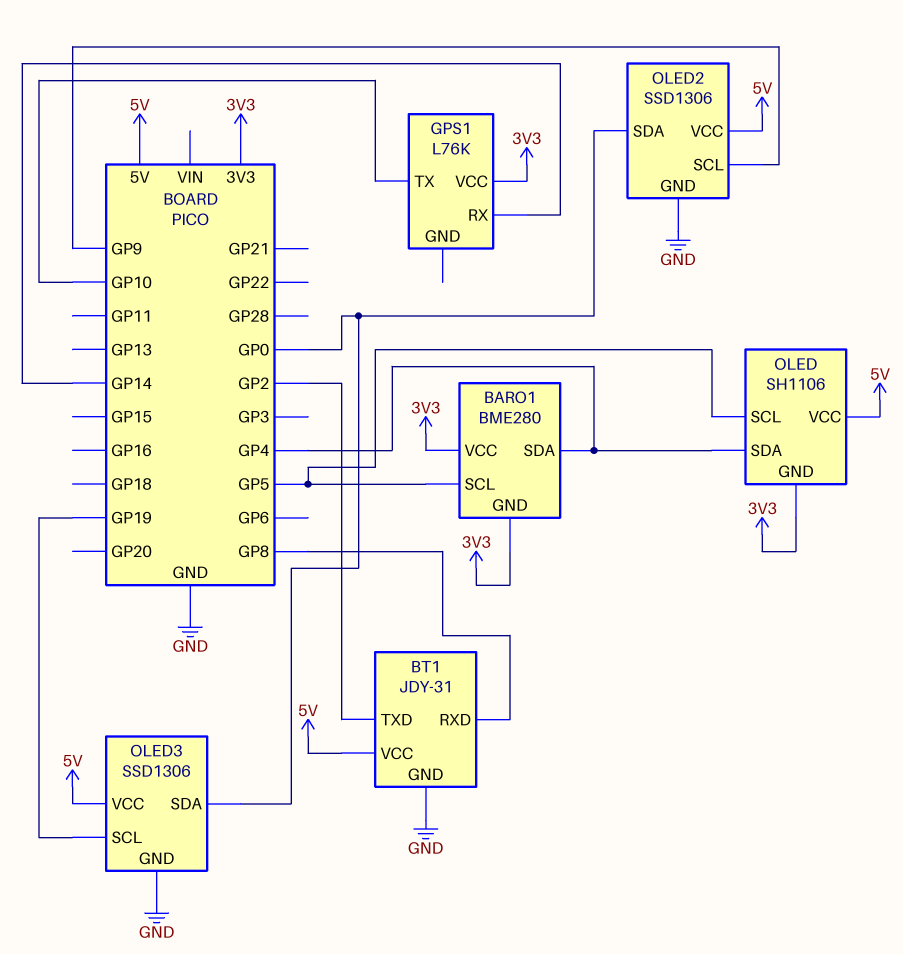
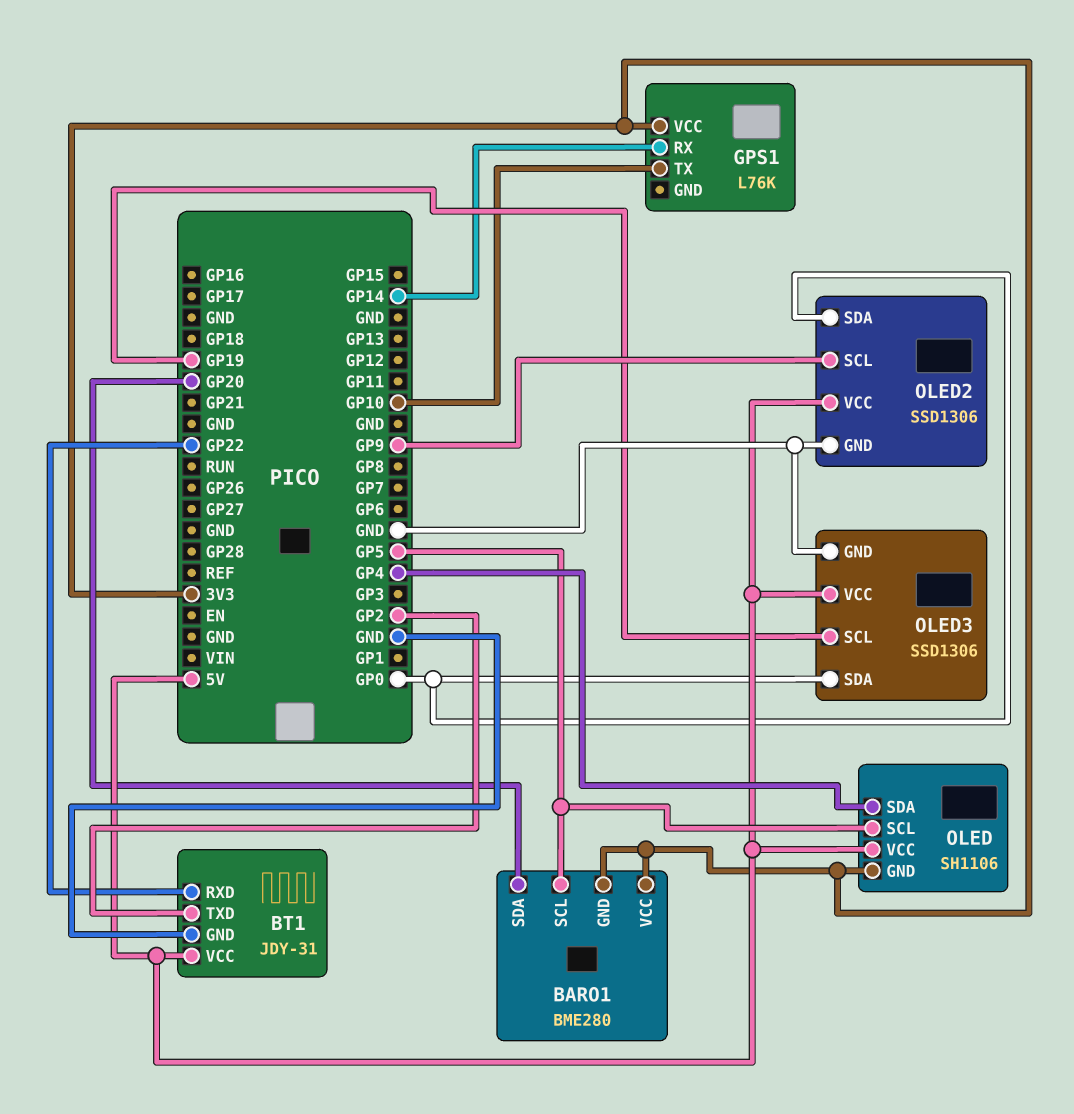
BARO1 pin SDA: GP4 -> GP20
BT1 pin RXD: GP8 -> GP22

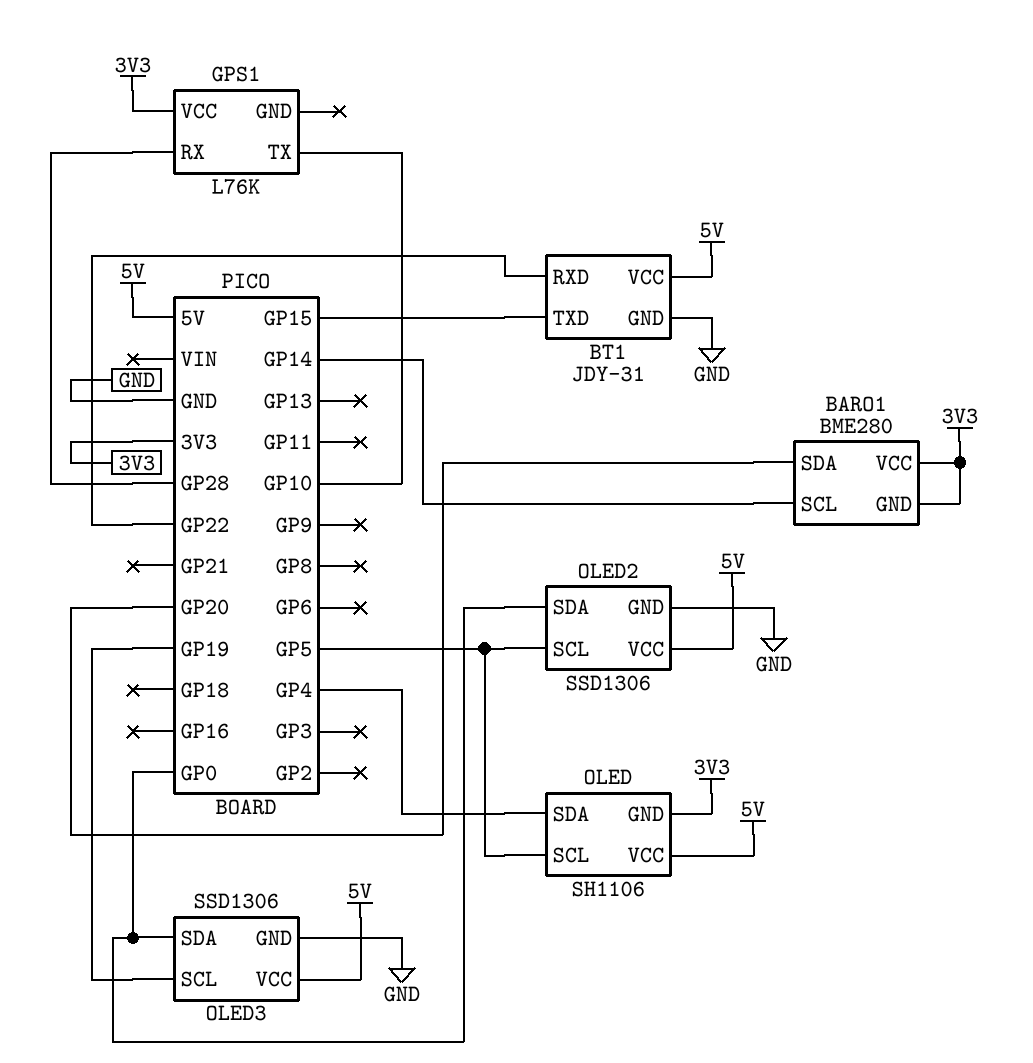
BARO1 pin SCL: GP5 -> GP14
BT1 pin TXD: GP2 -> GP15
GPS1 pin RX: GP14 -> GP28
OLED2 pin SCL: GP9 -> GP5

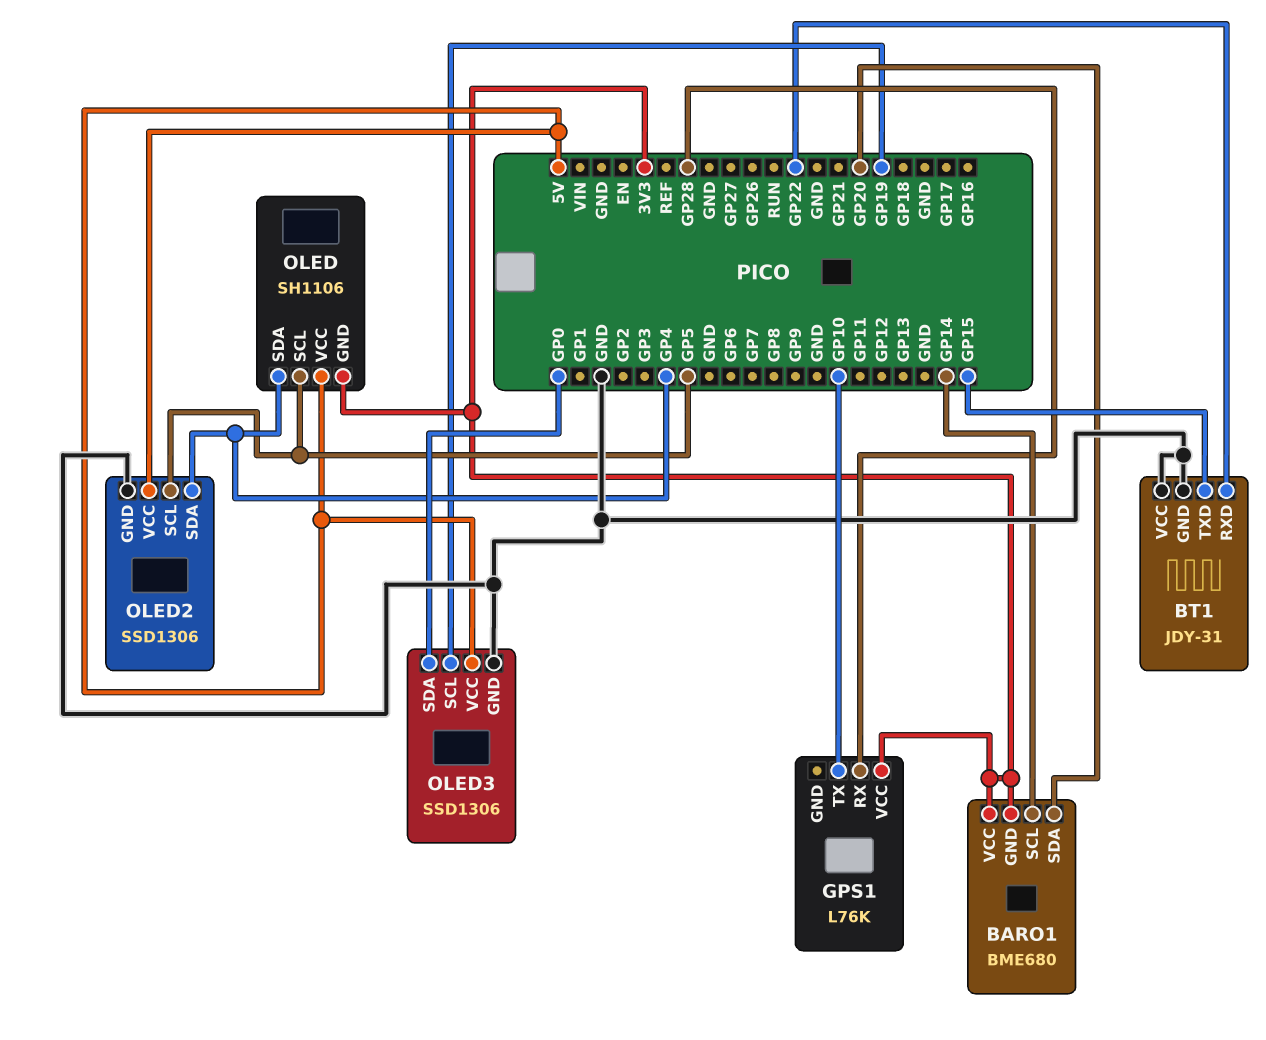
BARO1: BME280 -> BME680
BT1 pin VCC: 5V -> GND
OLED2 pin SDA: GP0 -> GP4

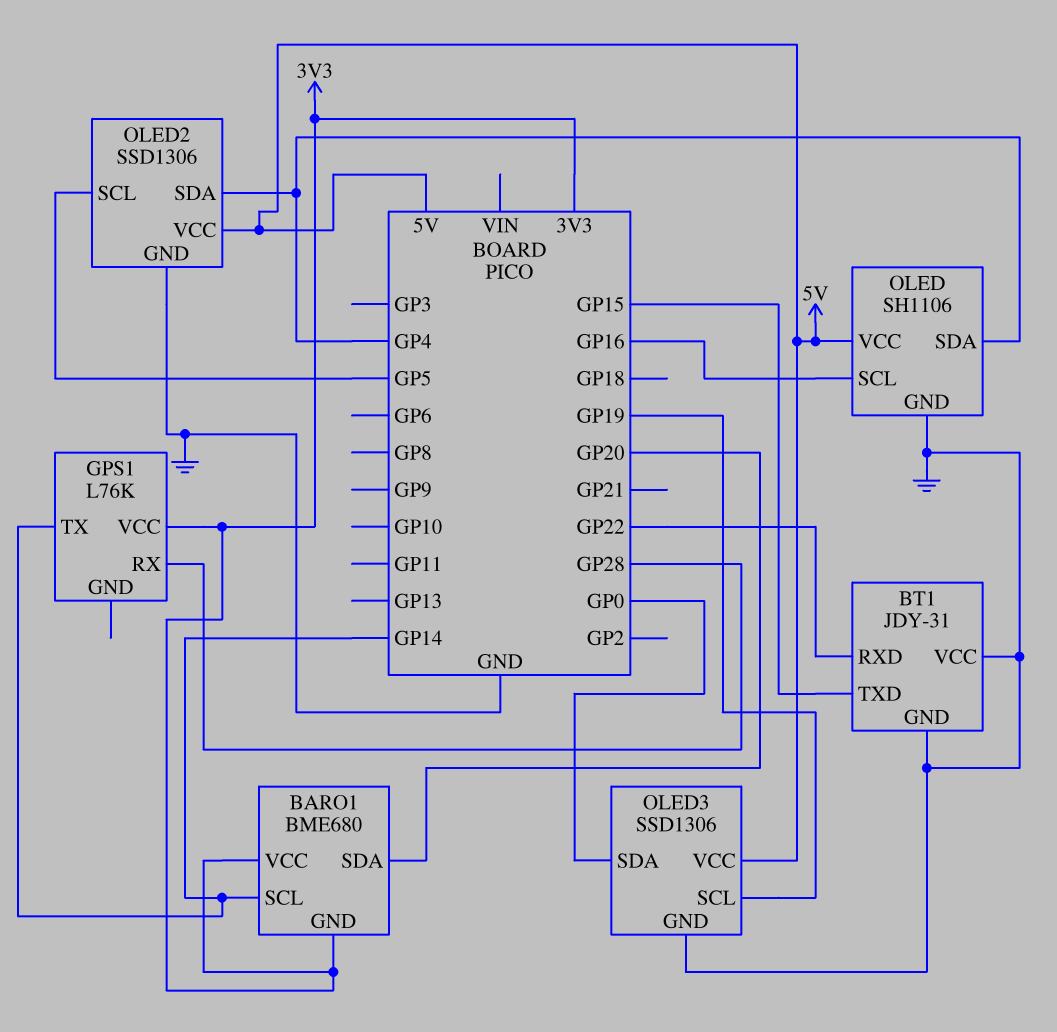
GPS1 pin TX: GP10 -> GP14
OLED pin GND: 3V3 -> GND
OLED pin SCL: GP5 -> GP16

